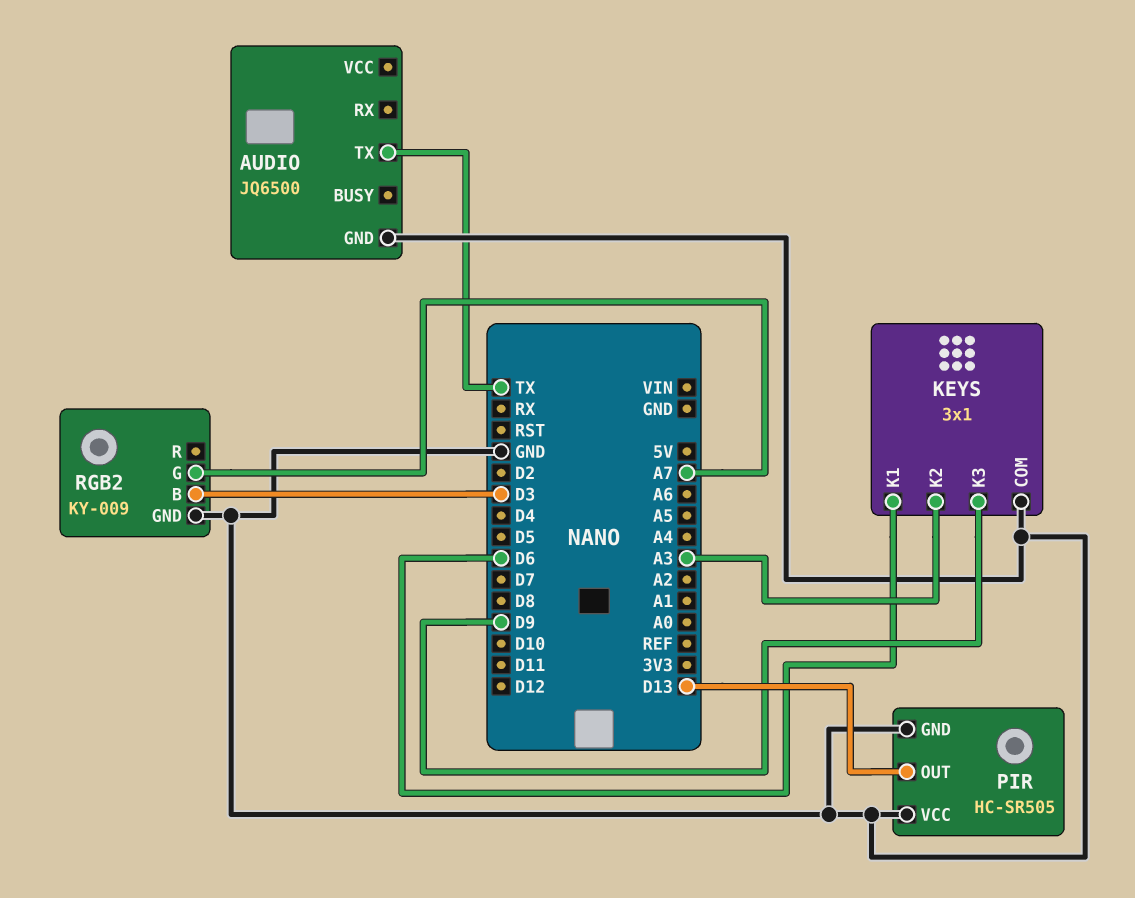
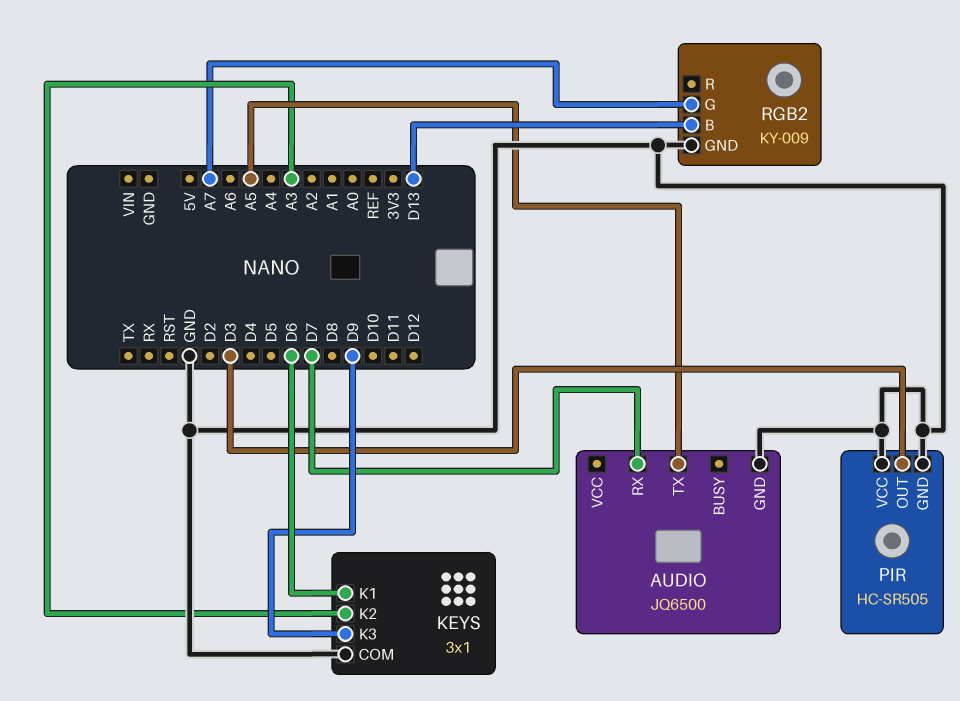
AUDIO pin RX: none -> D7
AUDIO pin TX: TX -> A5
PIR pin OUT: D13 -> D3
RGB2 pin B: D3 -> D13

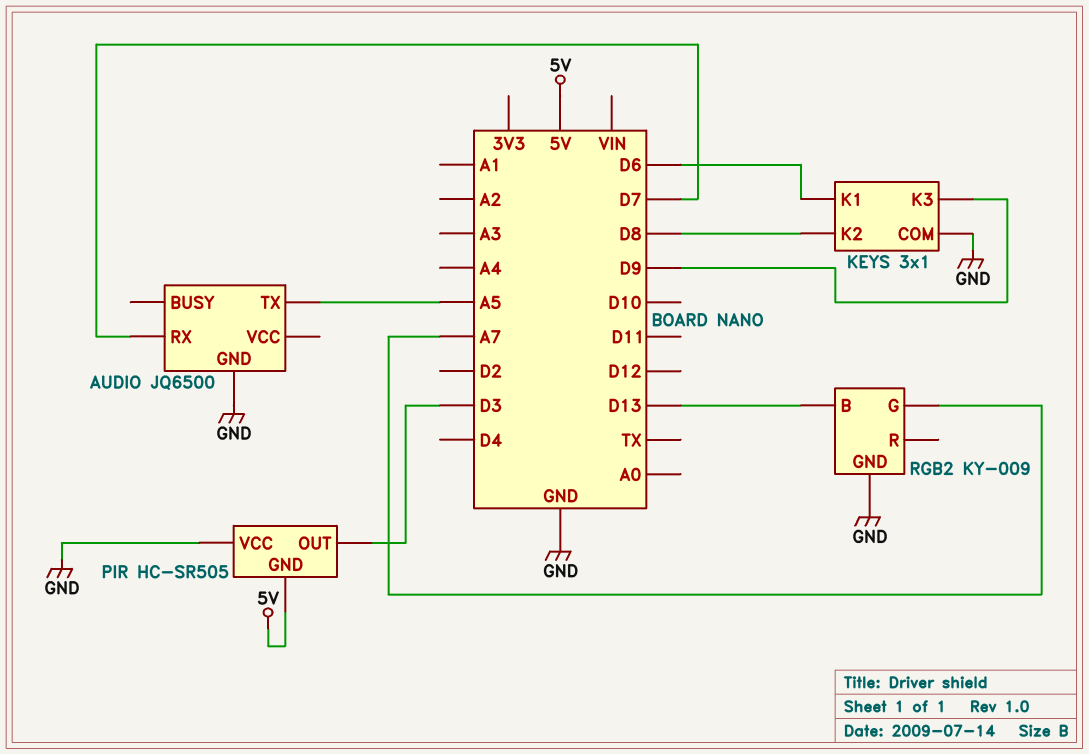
KEYS pin K2: A3 -> D8
PIR pin GND: GND -> 5V

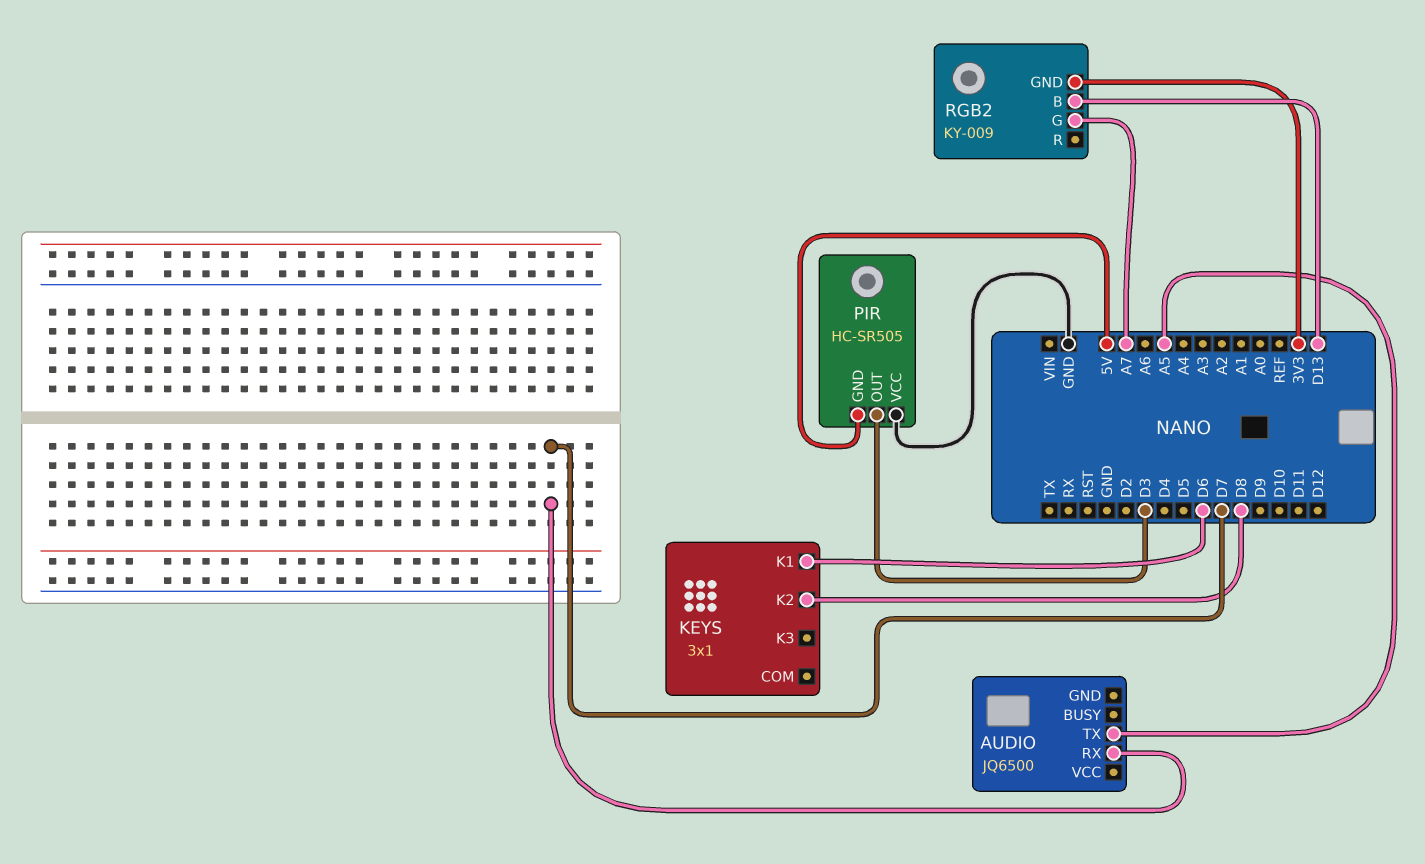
AUDIO pin GND: GND -> none
KEYS pin COM: GND -> none
KEYS pin K3: D9 -> none
RGB2 pin GND: GND -> 3V3

